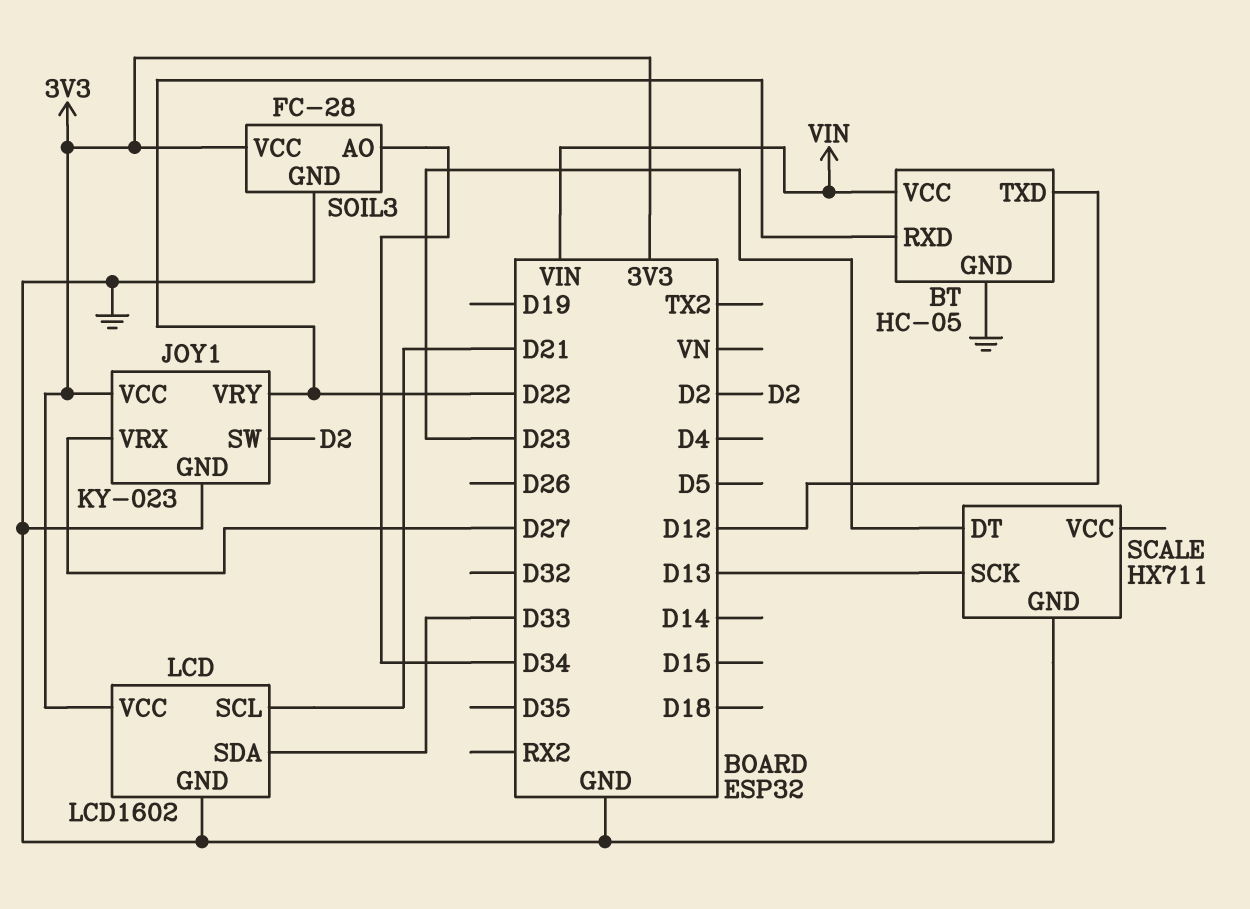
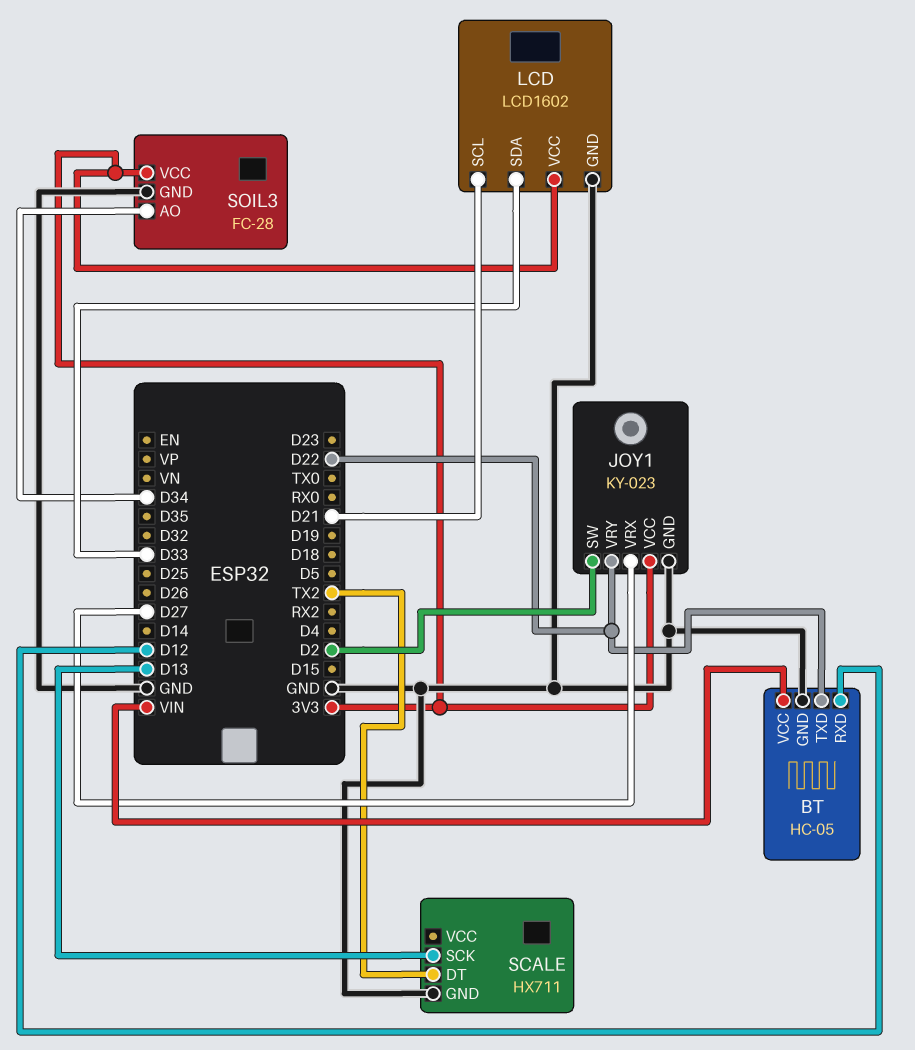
BT pin RXD: D22 -> D12
BT pin TXD: D12 -> D22
SCALE pin DT: D23 -> TX2

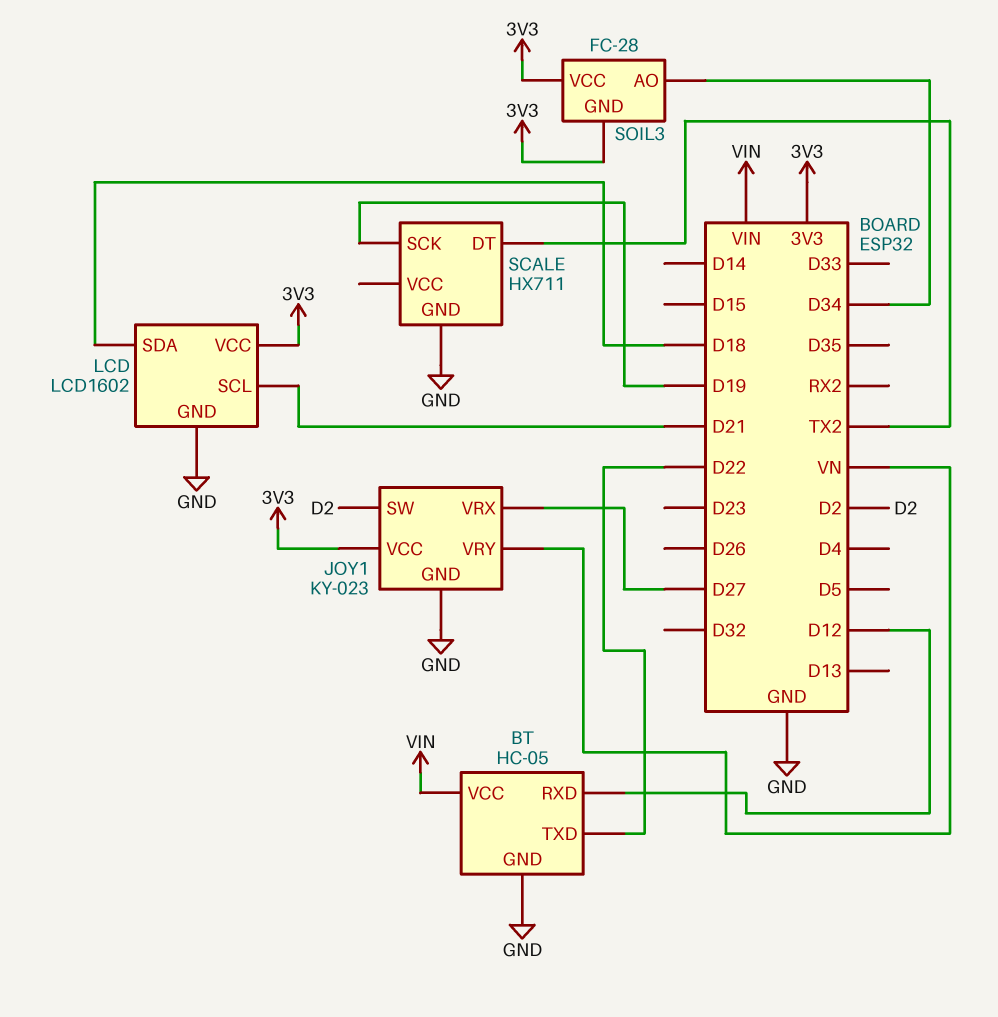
JOY1 pin VRY: D22 -> VN
LCD pin SDA: D33 -> D18
SCALE pin SCK: D13 -> D19
SOIL3 pin GND: GND -> 3V3

